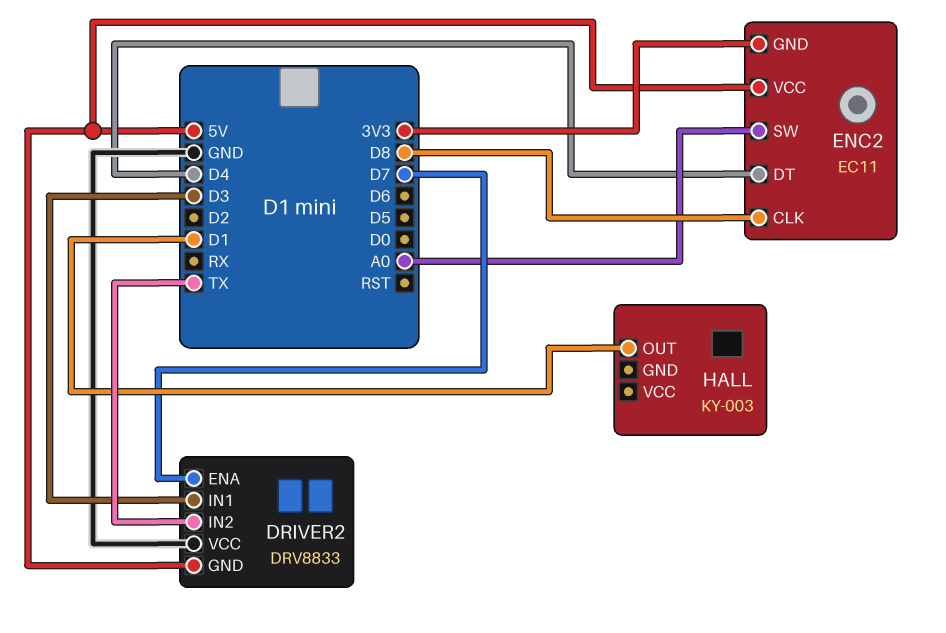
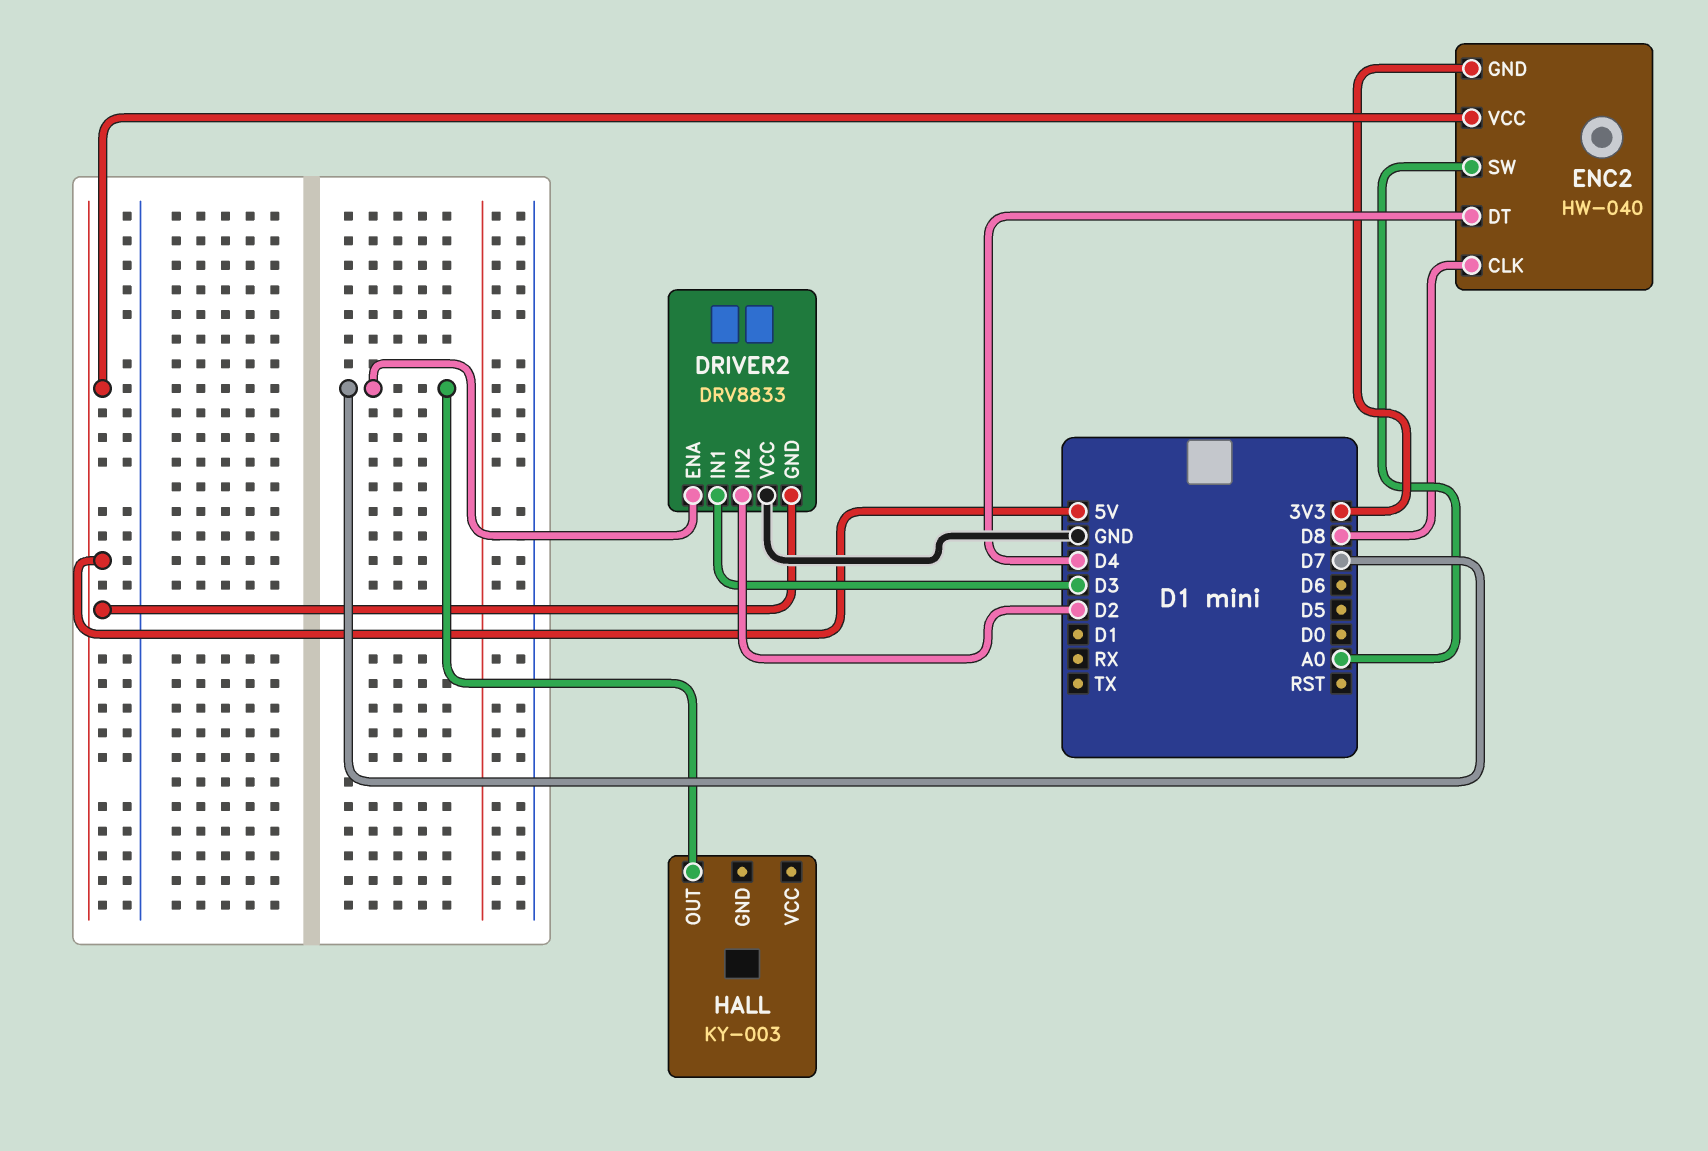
DRIVER2 pin IN2: TX -> D2
ENC2: EC11 -> HW-040
HALL pin OUT: D1 -> D7

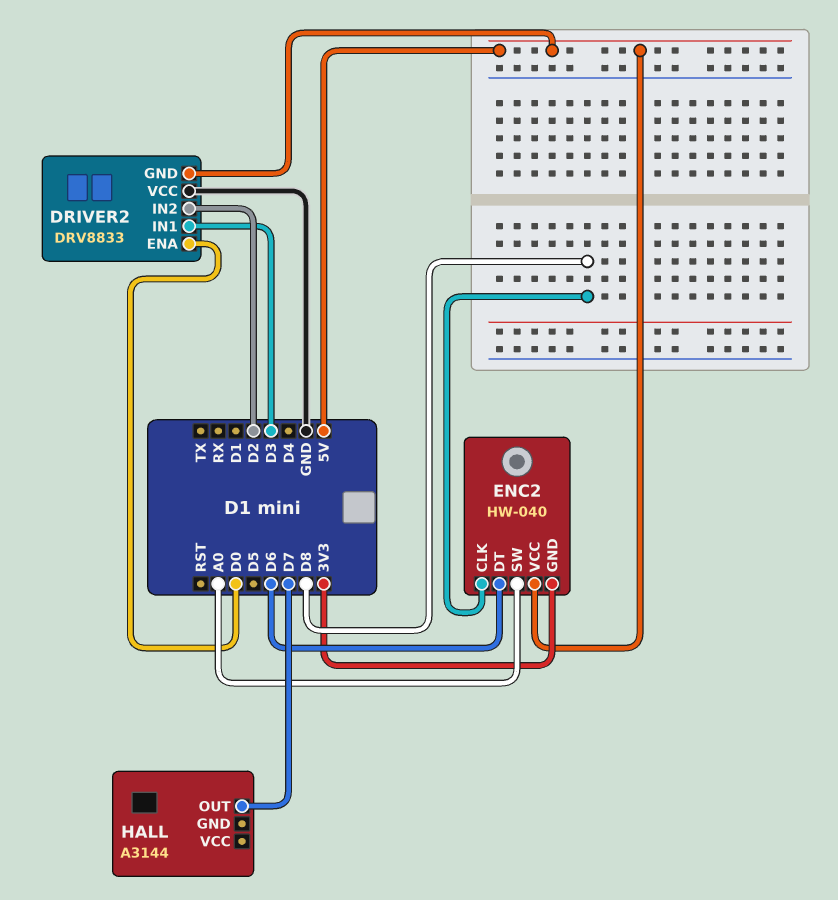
DRIVER2 pin ENA: D7 -> D0
ENC2 pin DT: D4 -> D6
HALL: KY-003 -> A3144

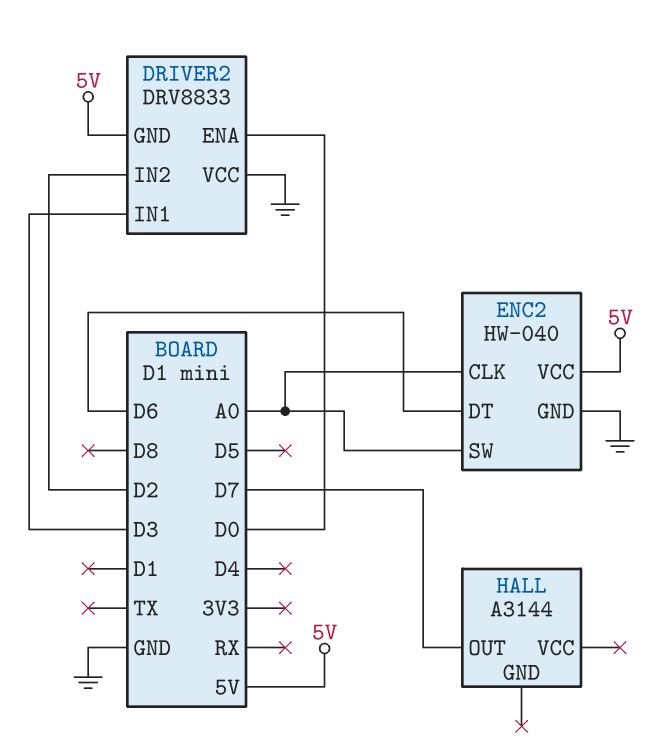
ENC2 pin CLK: D8 -> A0
ENC2 pin GND: 3V3 -> GND

